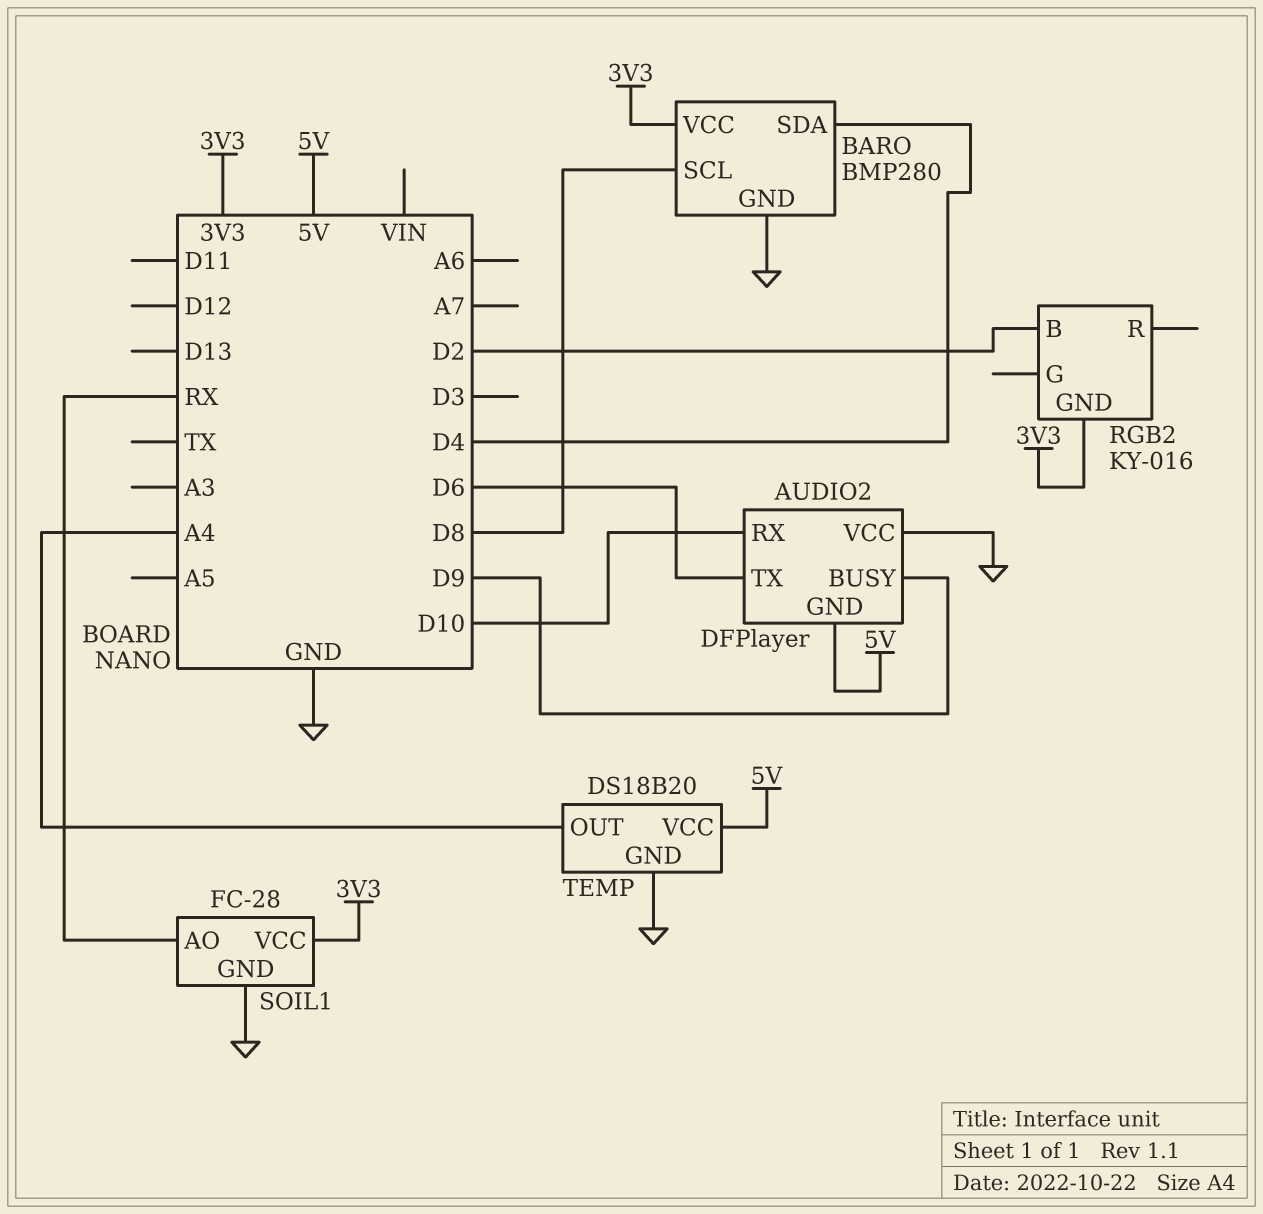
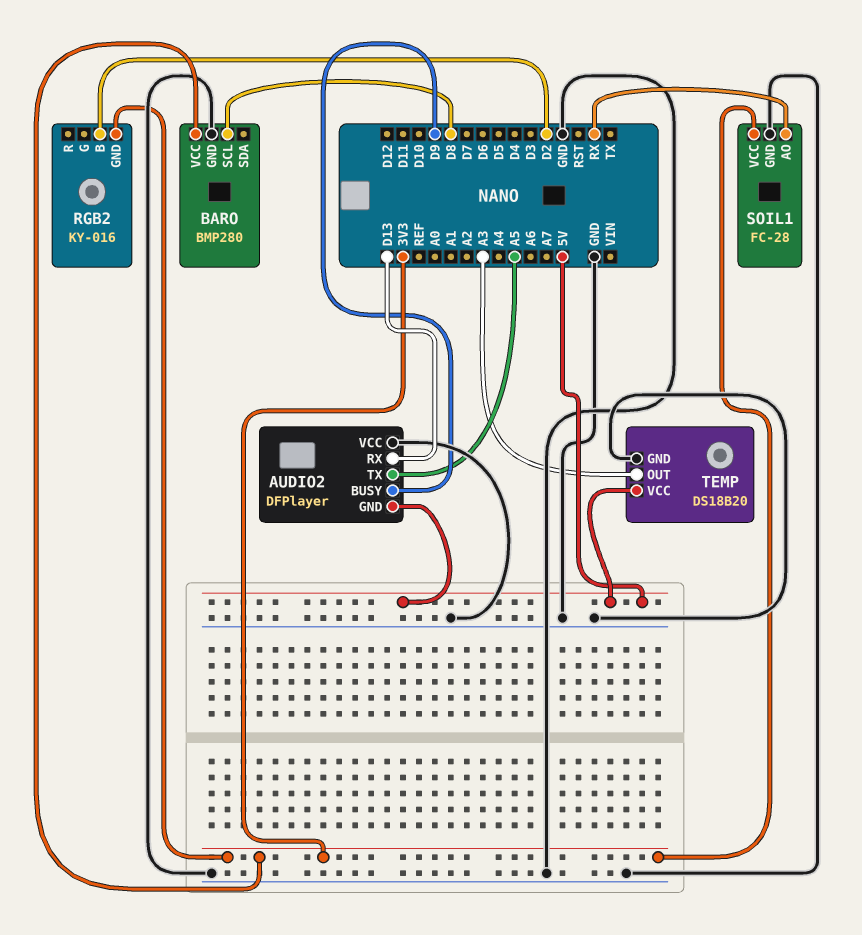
AUDIO2 pin RX: D10 -> D13
AUDIO2 pin TX: D6 -> A5
BARO pin SDA: D4 -> none
TEMP pin OUT: A4 -> A3

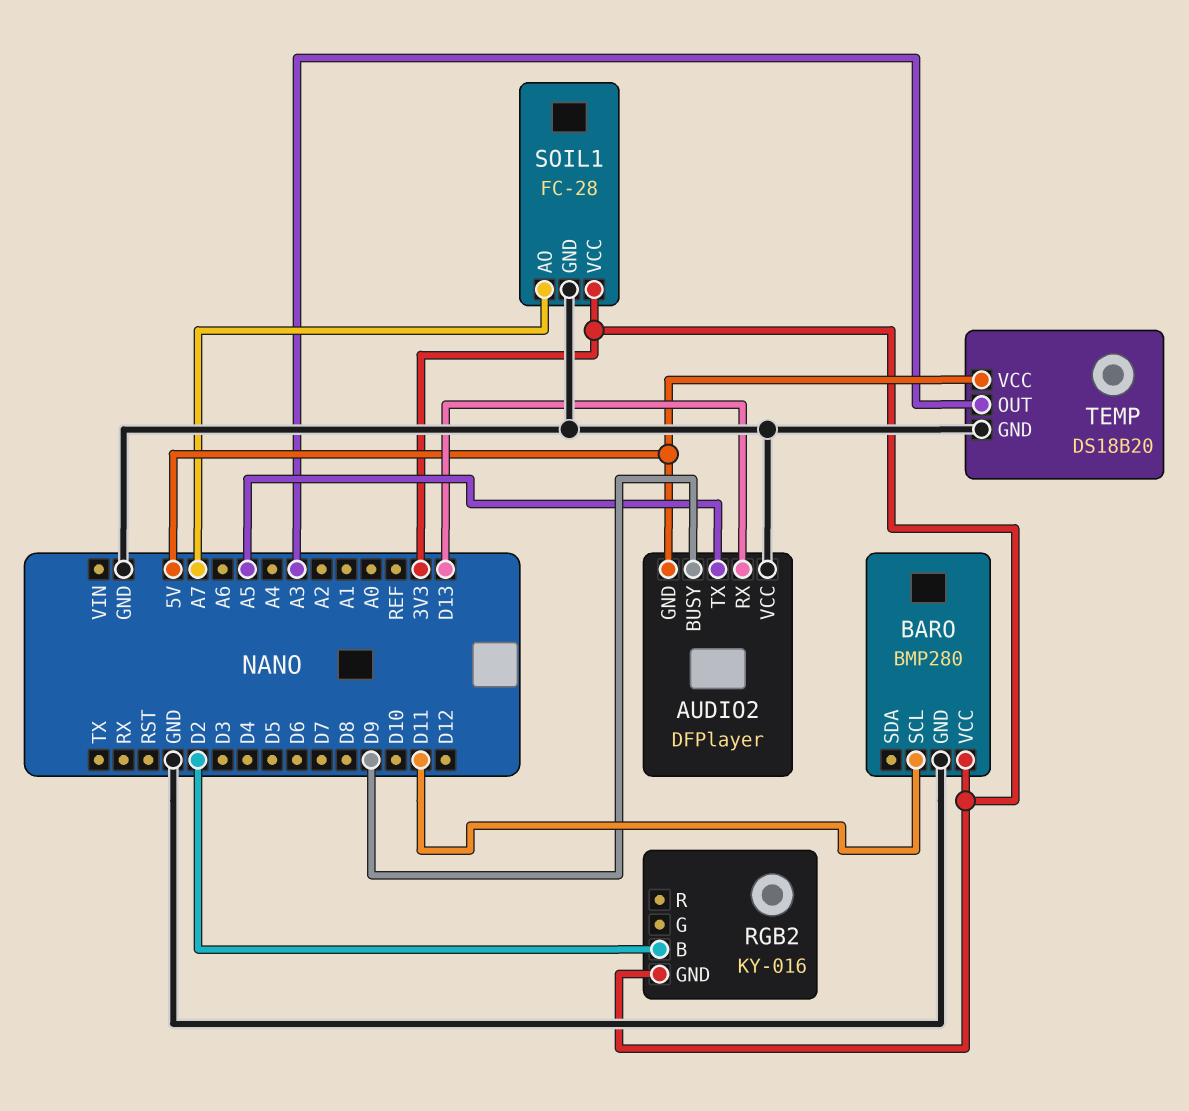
BARO pin SCL: D8 -> D11
SOIL1 pin AO: RX -> A7

